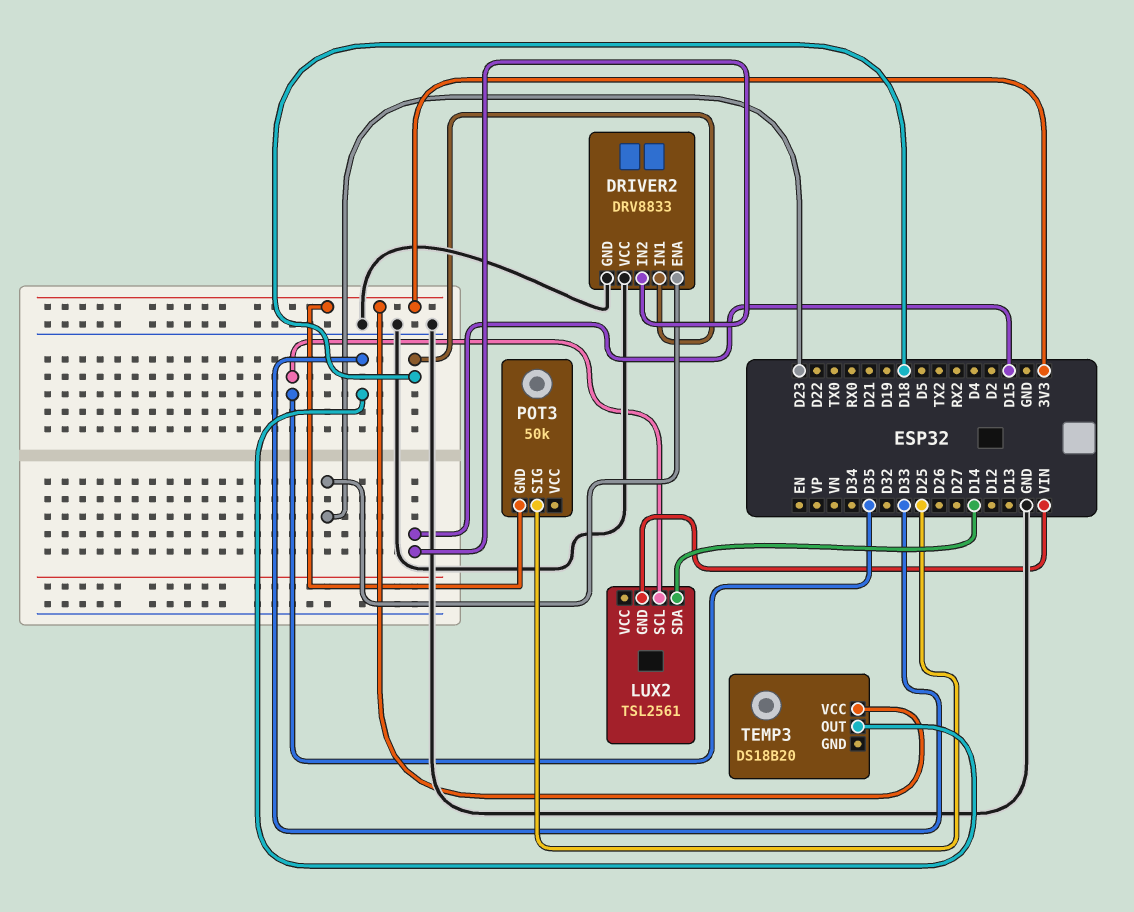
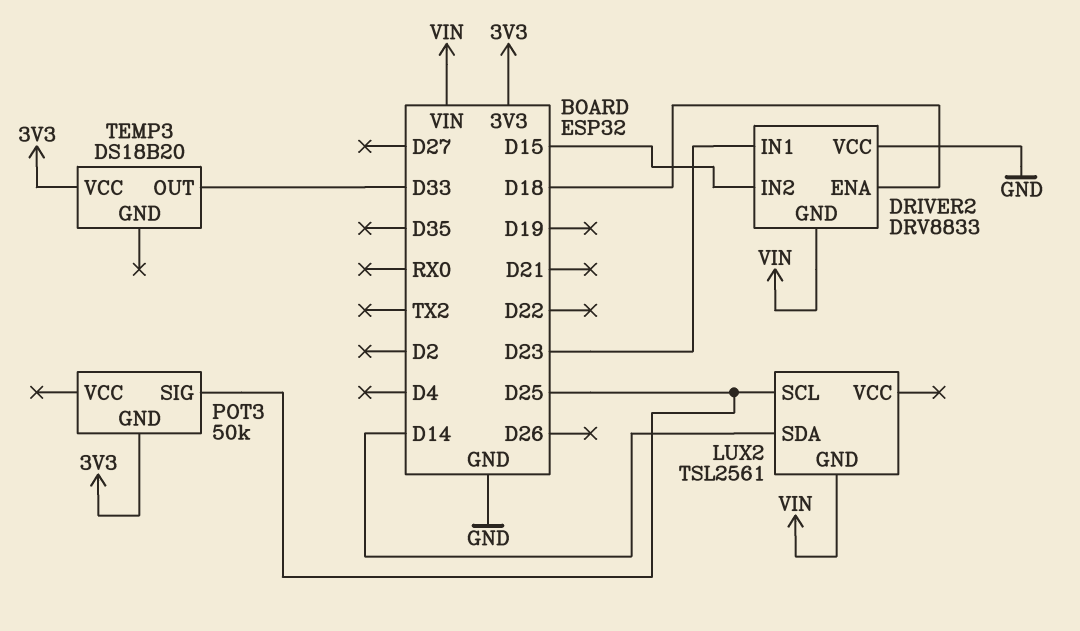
DRIVER2 pin ENA: D23 -> D18
DRIVER2 pin GND: GND -> VIN
DRIVER2 pin IN1: D18 -> D23
LUX2 pin SCL: D35 -> D25

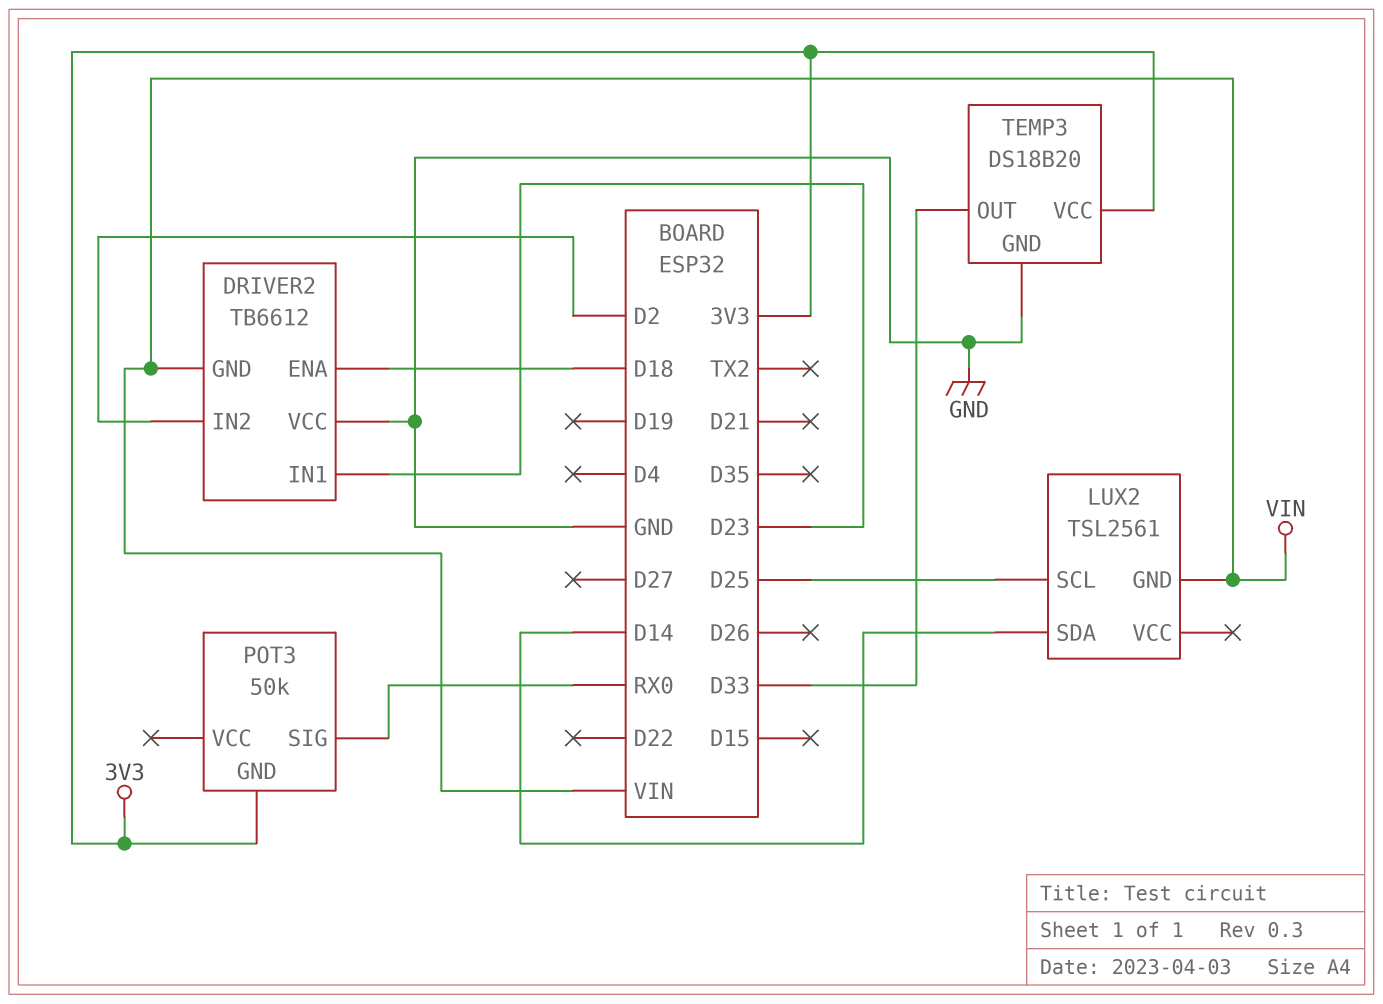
DRIVER2: DRV8833 -> TB6612
DRIVER2 pin IN2: D15 -> D2
POT3 pin SIG: D25 -> RX0
TEMP3 pin GND: none -> GND

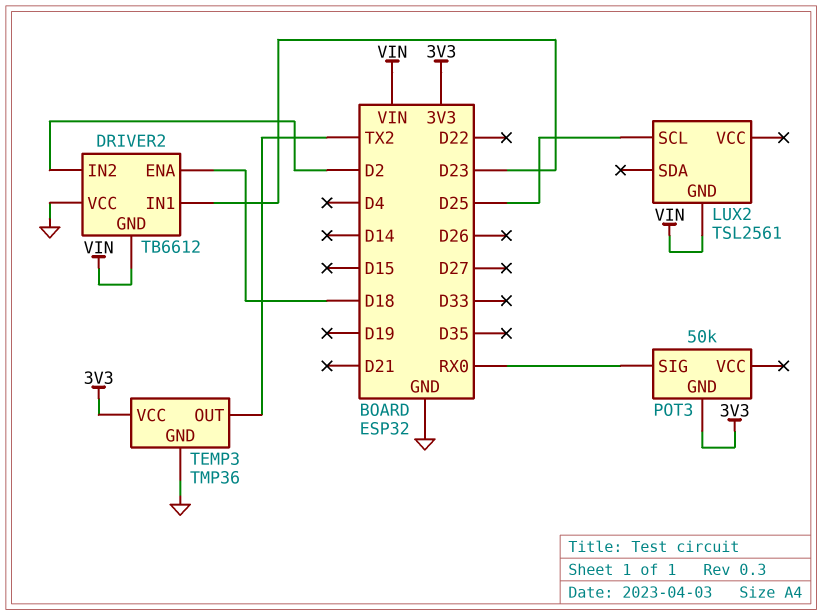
LUX2 pin SDA: D14 -> none
TEMP3: DS18B20 -> TMP36
TEMP3 pin OUT: D33 -> TX2

